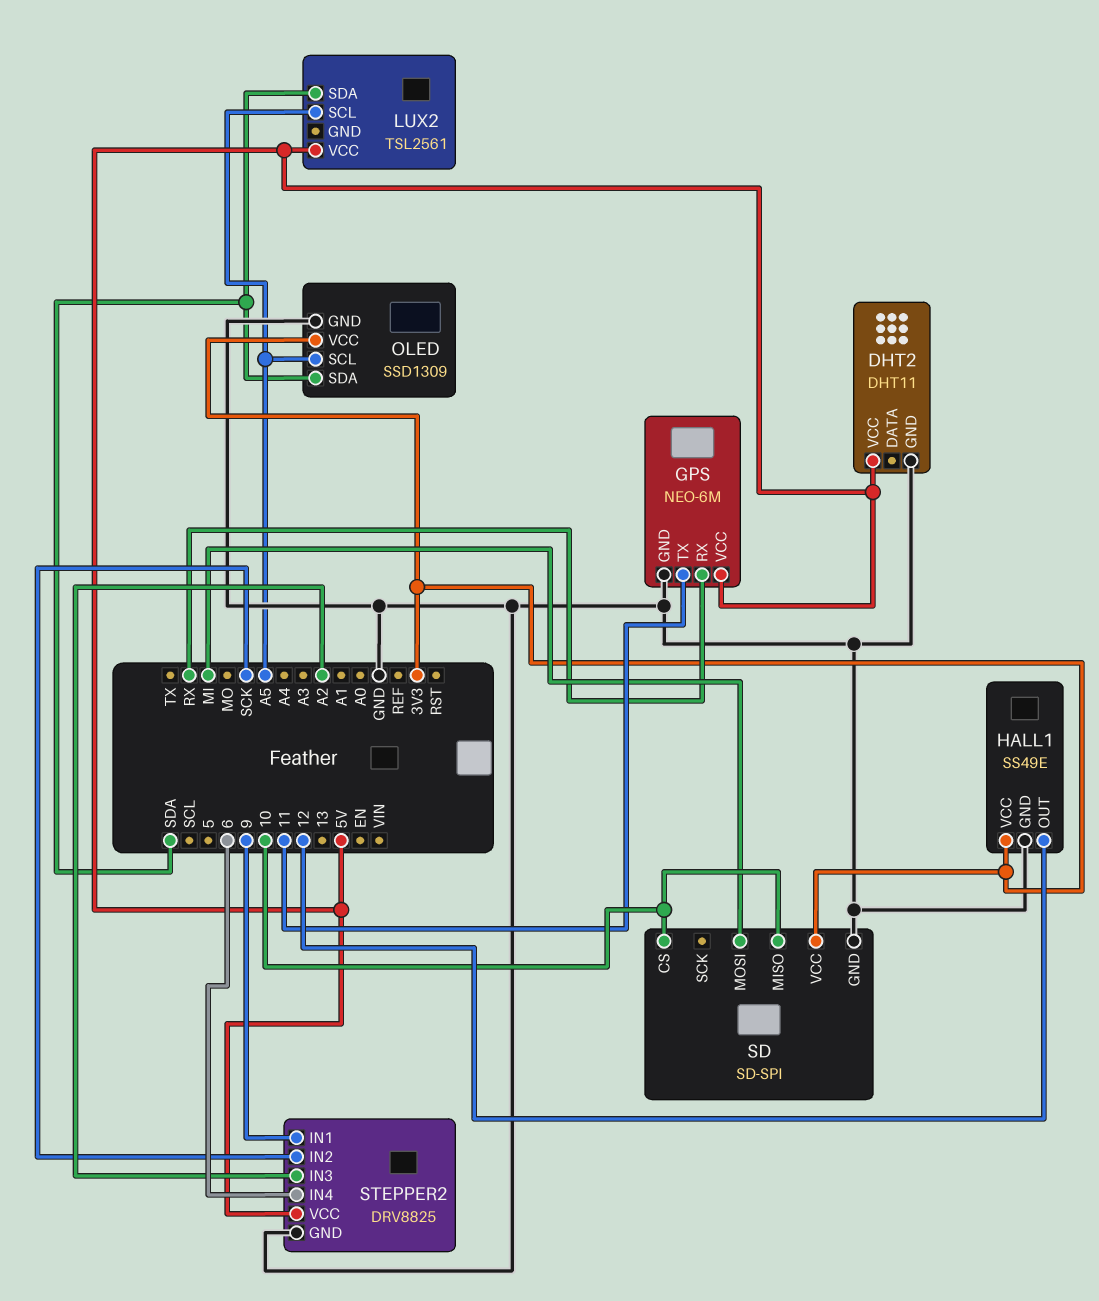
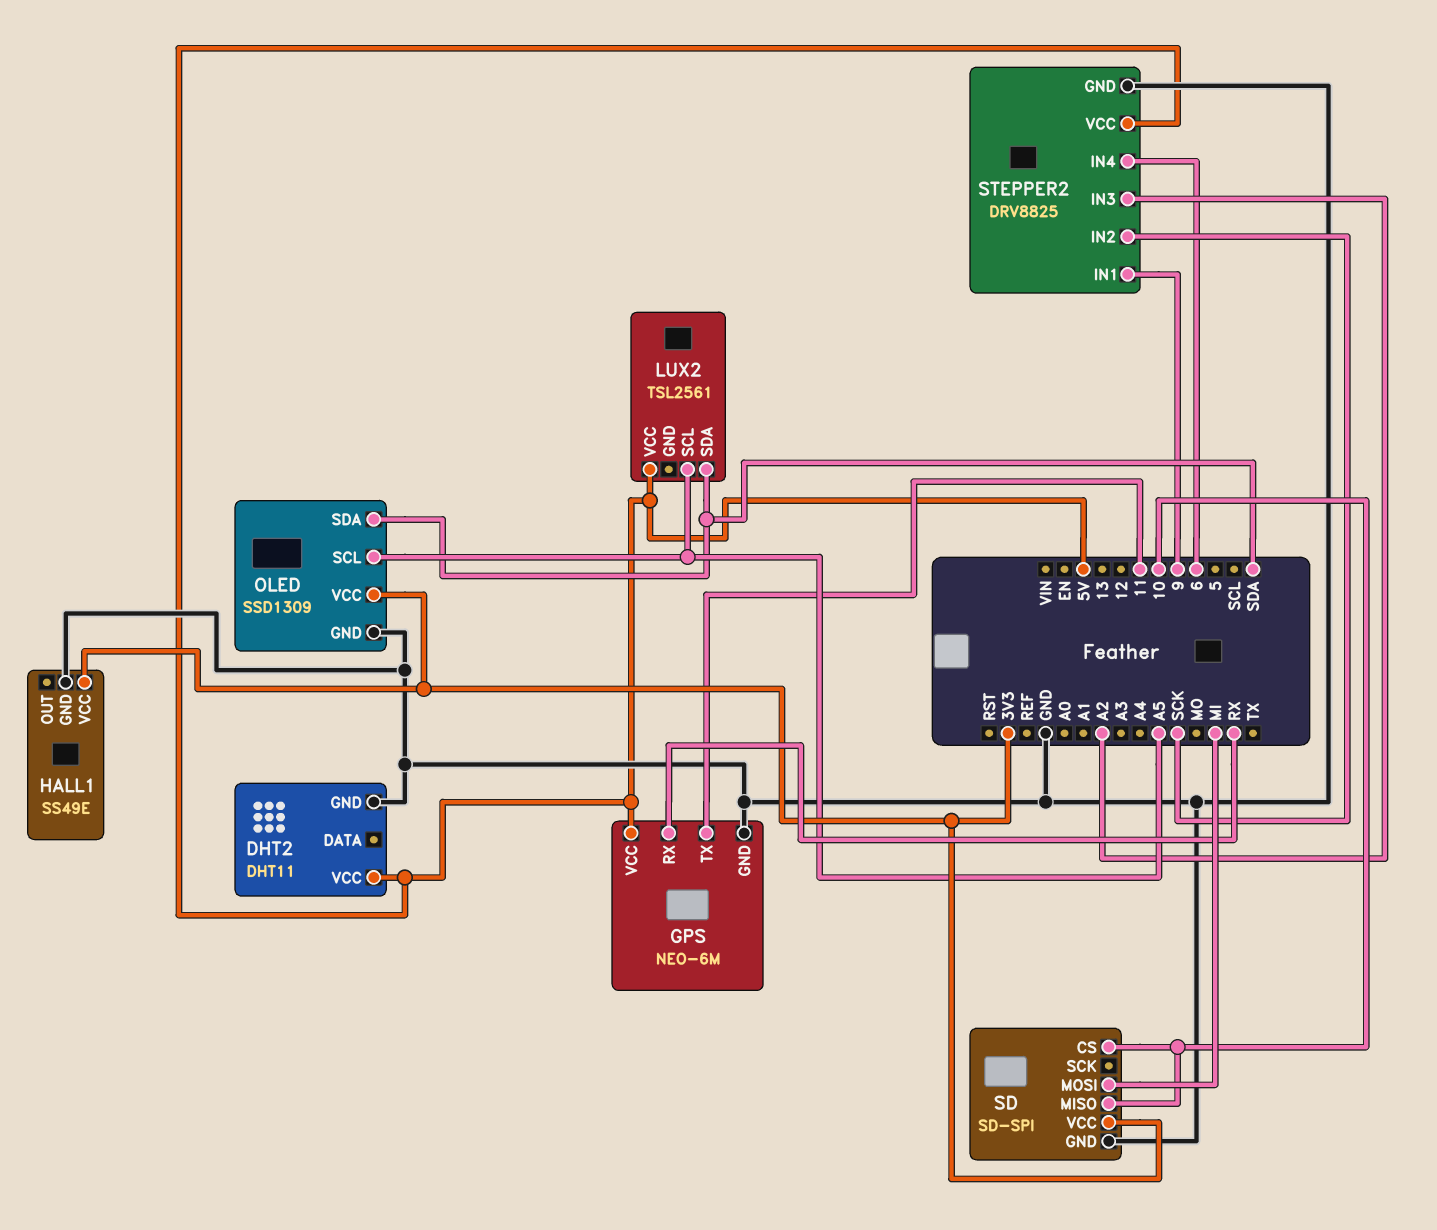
HALL1 pin OUT: 12 -> none

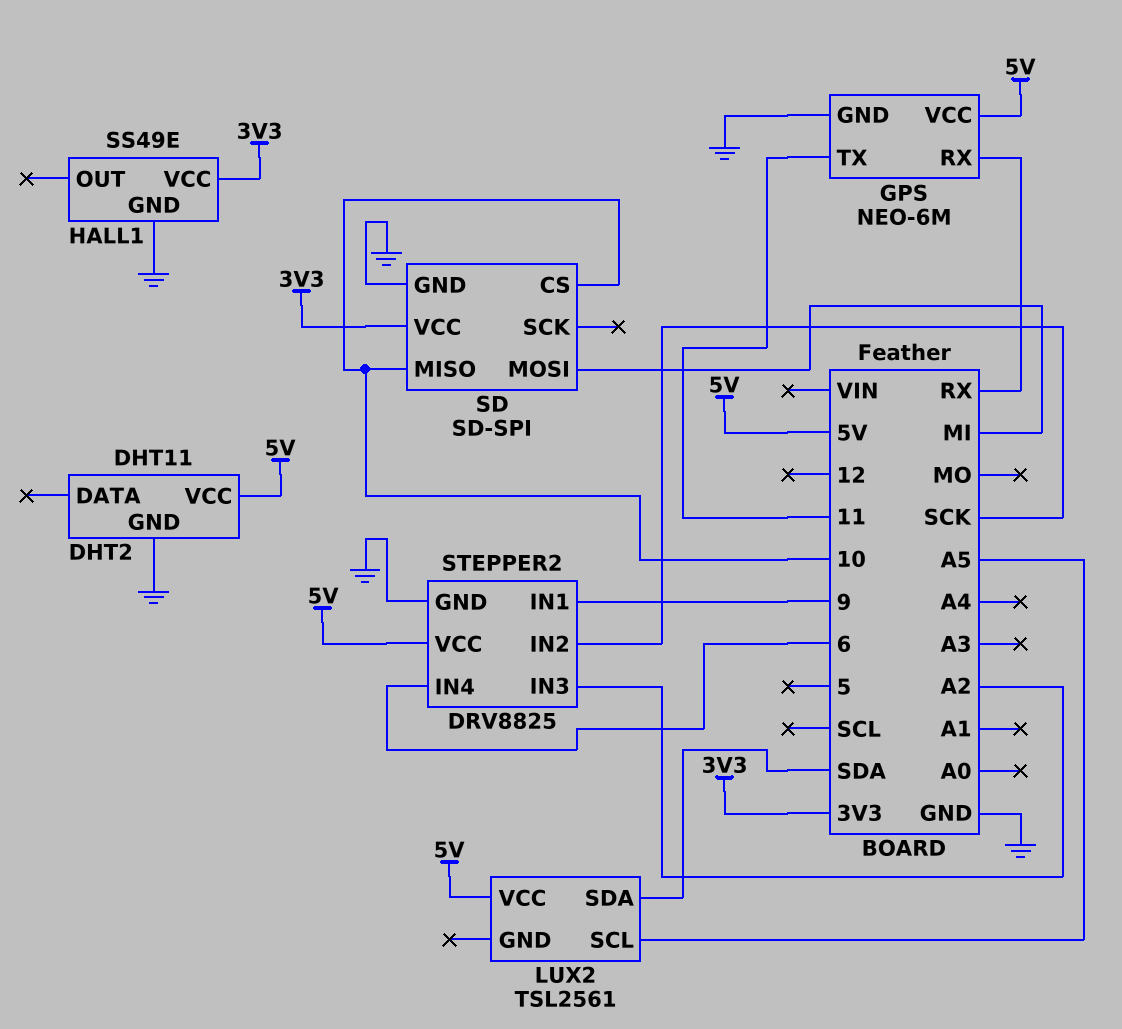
OLED: SSD1309 -> none
OLED pin GND: GND -> none
OLED pin SCL: A5 -> none
OLED pin SDA: SDA -> none
OLED pin VCC: 3V3 -> none

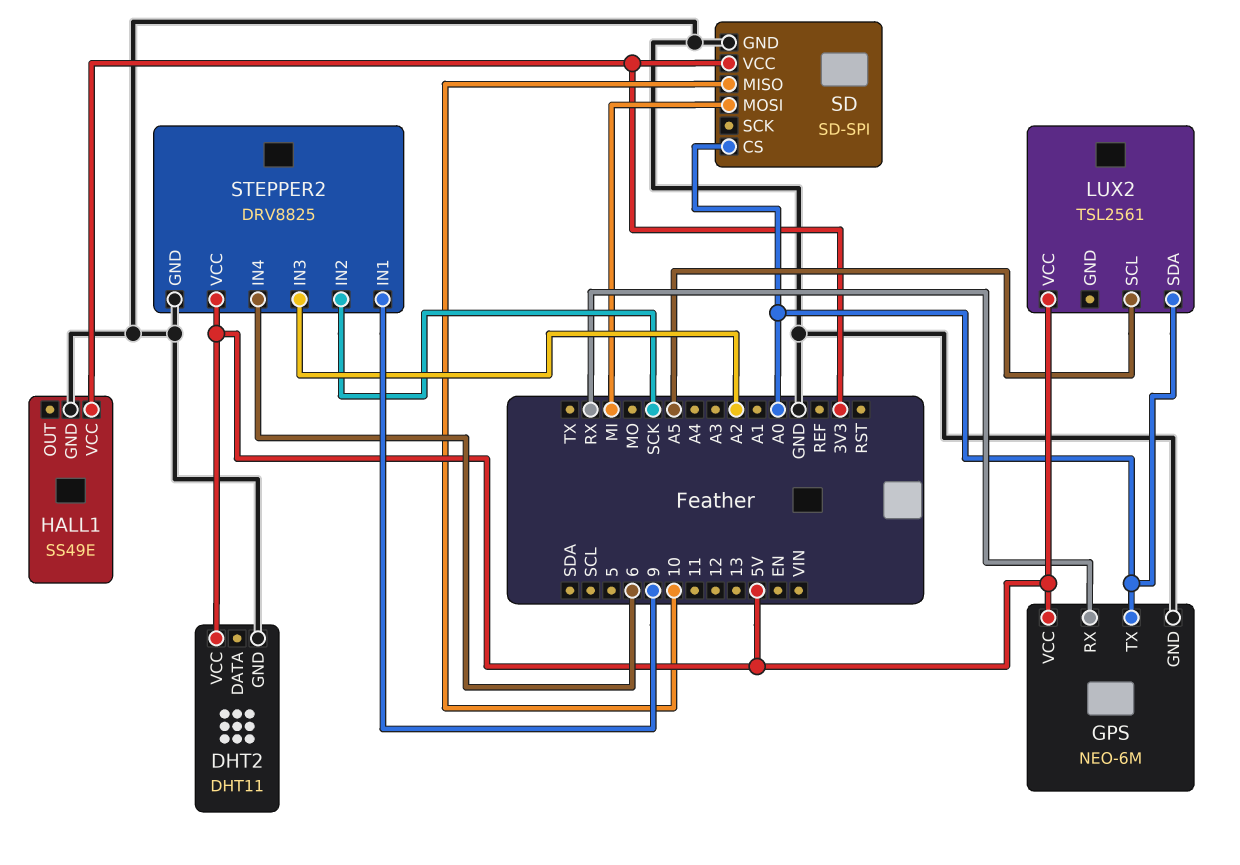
GPS pin TX: 11 -> A0
LUX2 pin SDA: SDA -> A0
SD pin CS: 10 -> A0

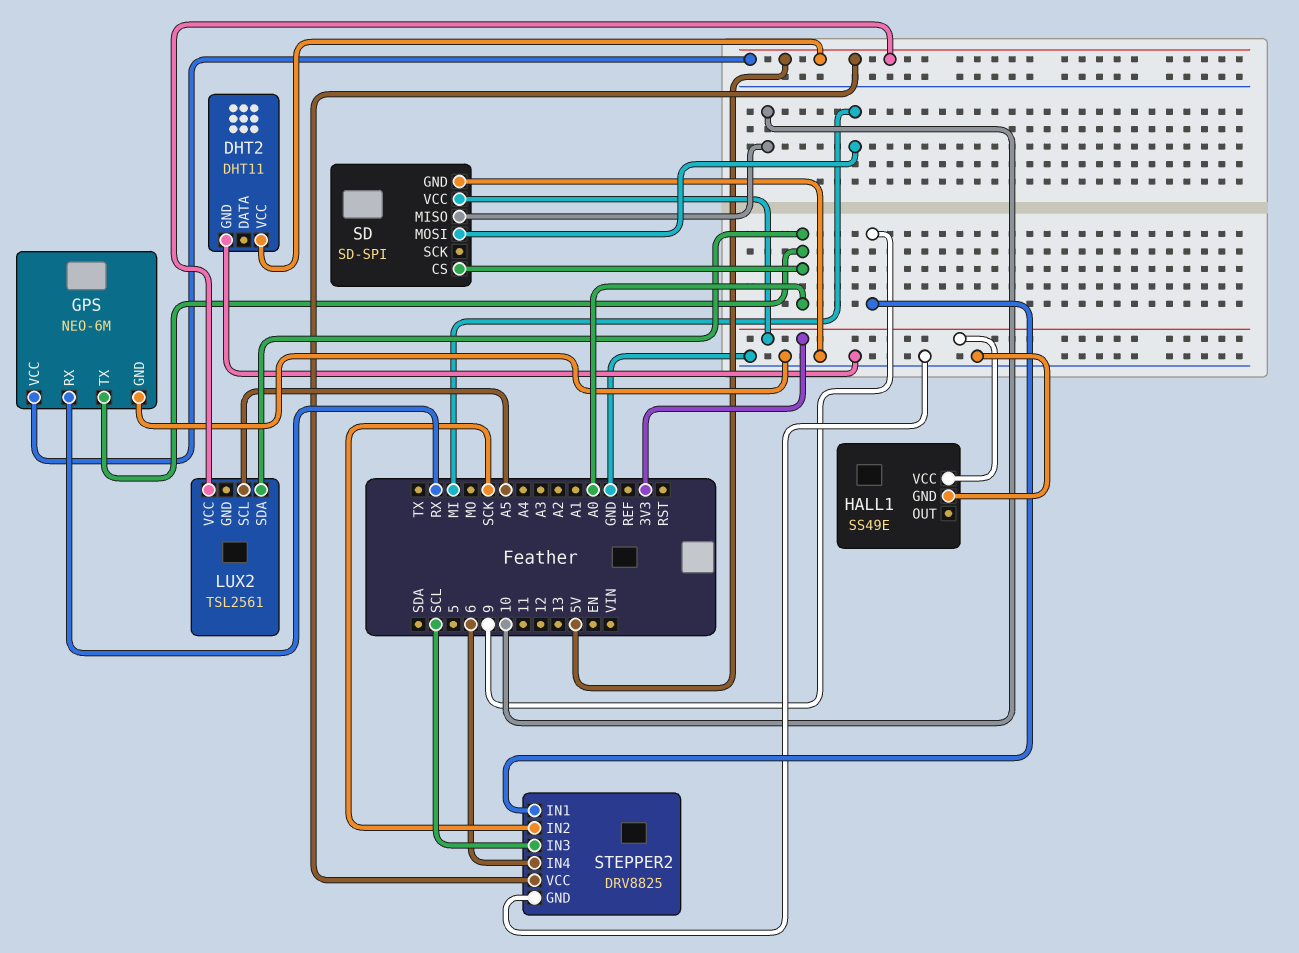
STEPPER2 pin IN3: A2 -> SCL

